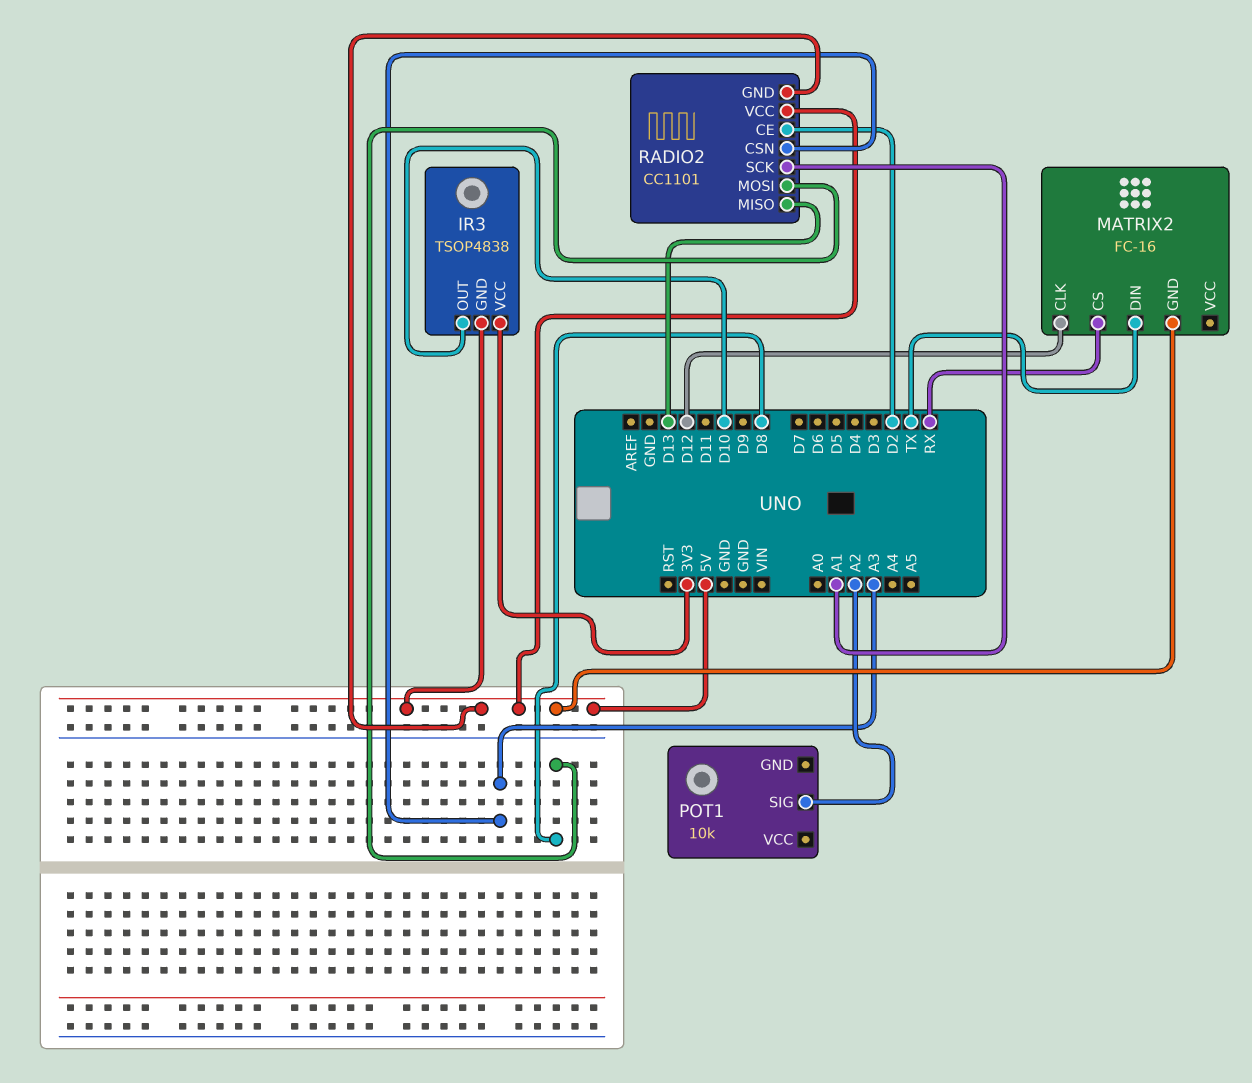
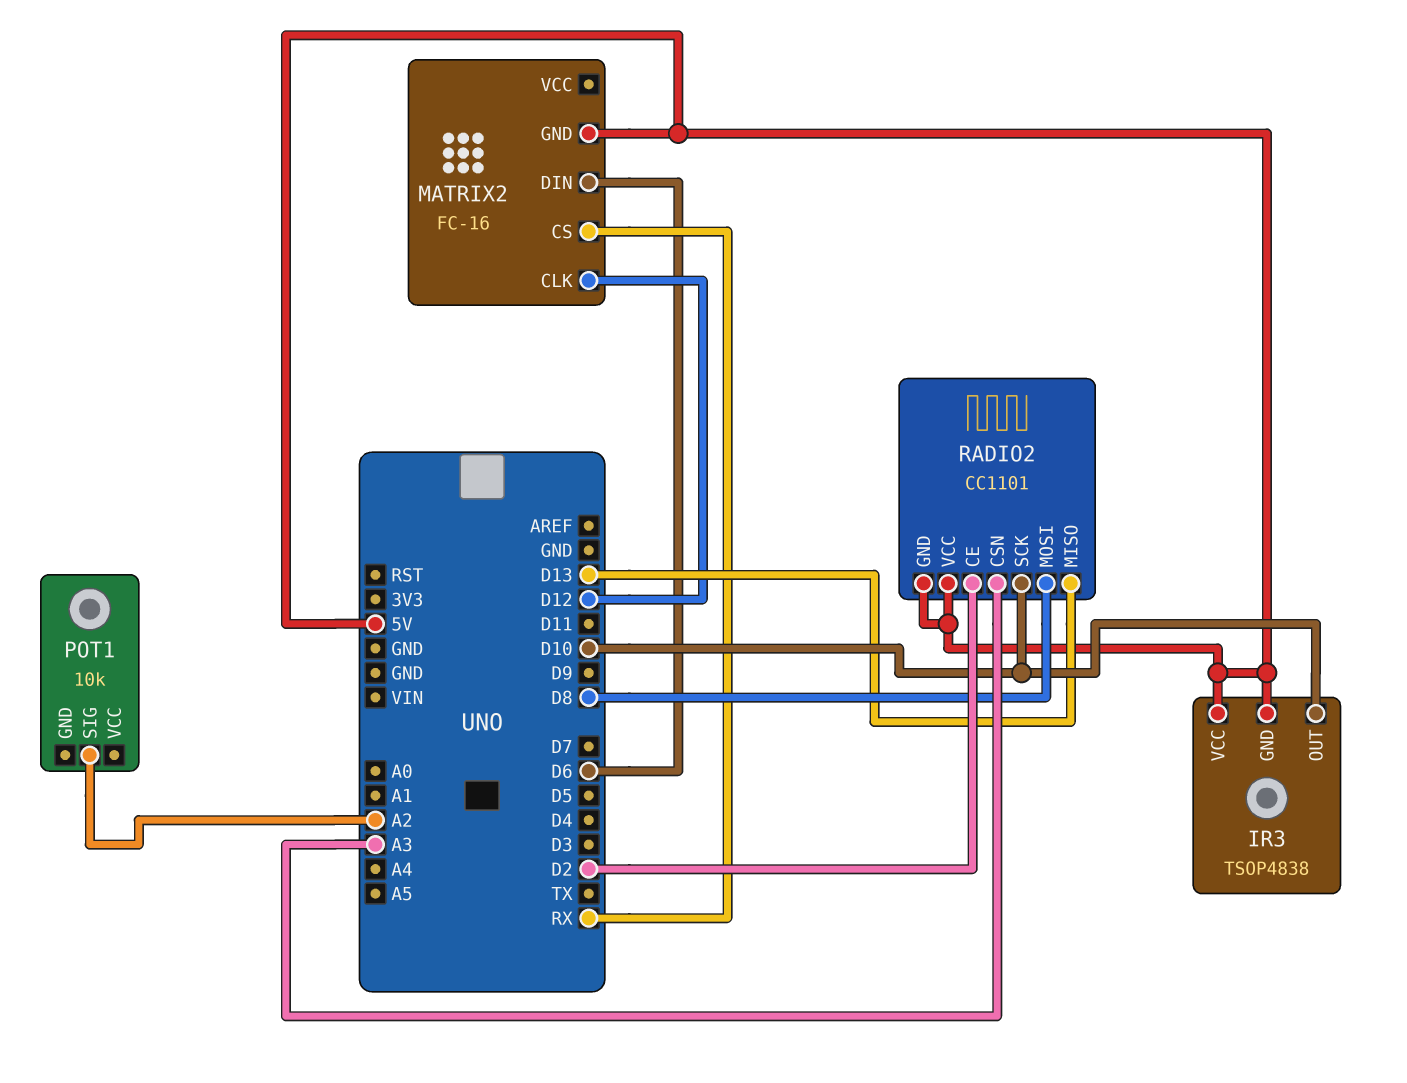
IR3 pin VCC: 3V3 -> 5V
MATRIX2 pin DIN: TX -> D6
RADIO2 pin SCK: A1 -> D10

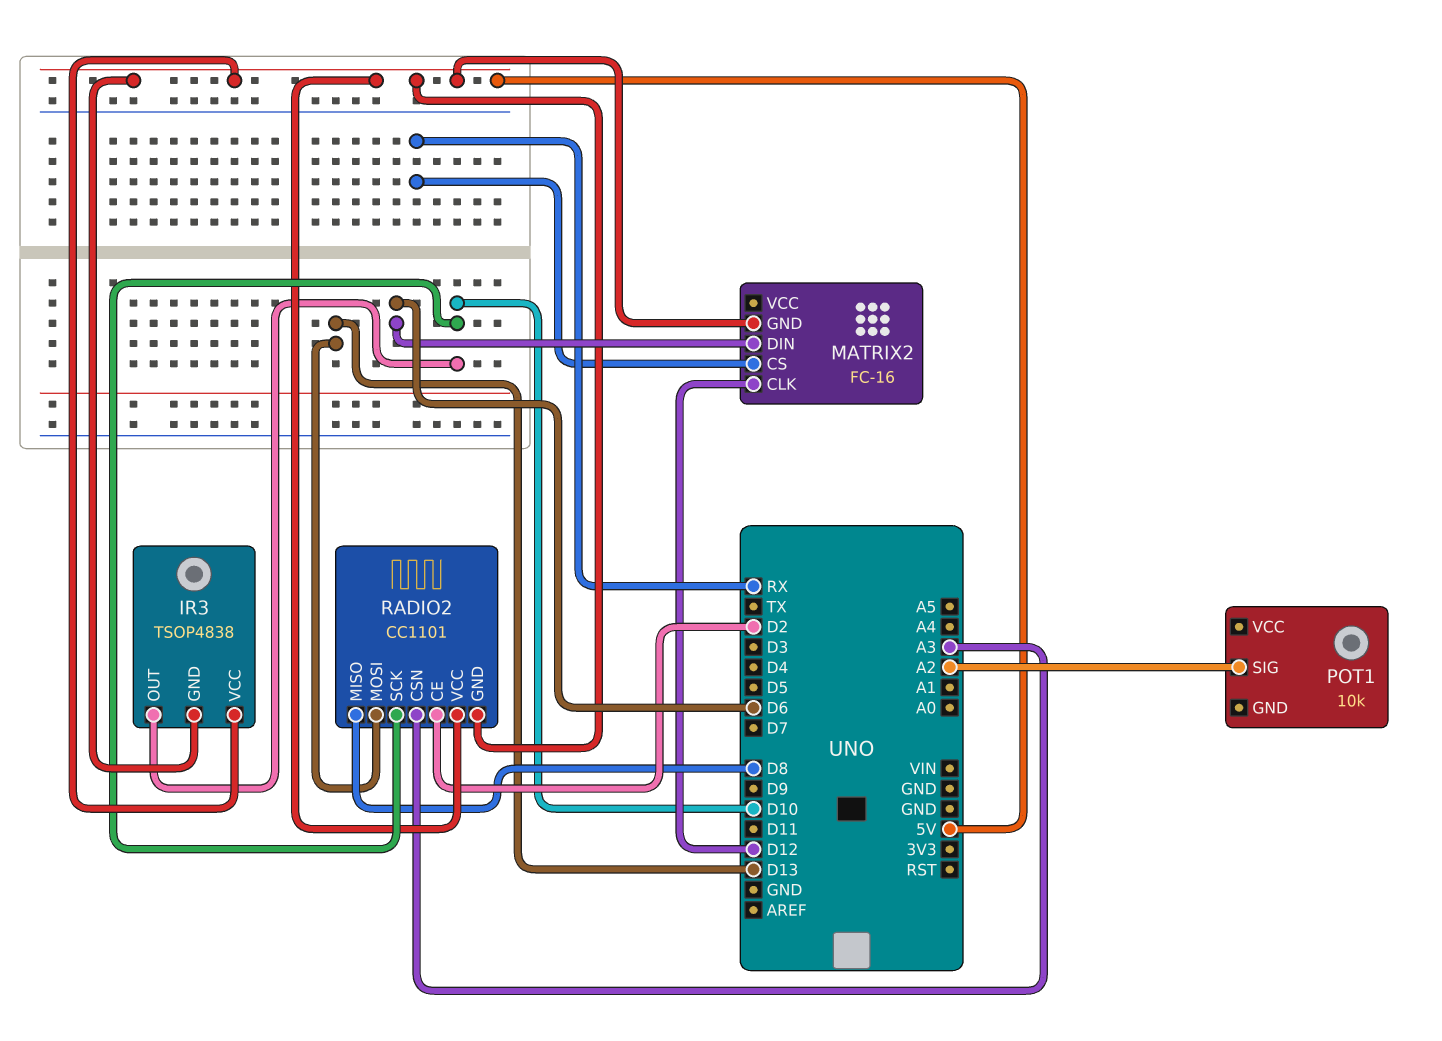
RADIO2 pin MISO: D13 -> D8
RADIO2 pin MOSI: D8 -> D13

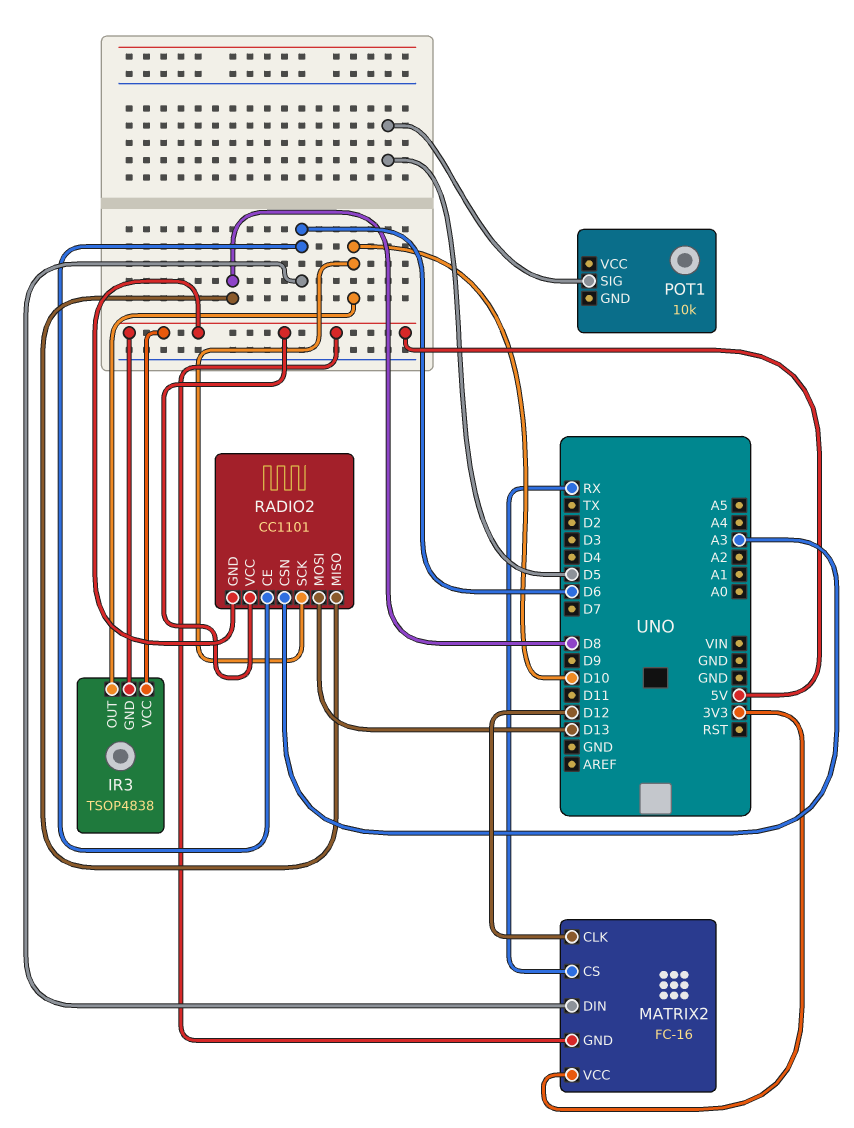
MATRIX2 pin VCC: none -> 3V3
POT1 pin SIG: A2 -> D5
RADIO2 pin CE: D2 -> D6

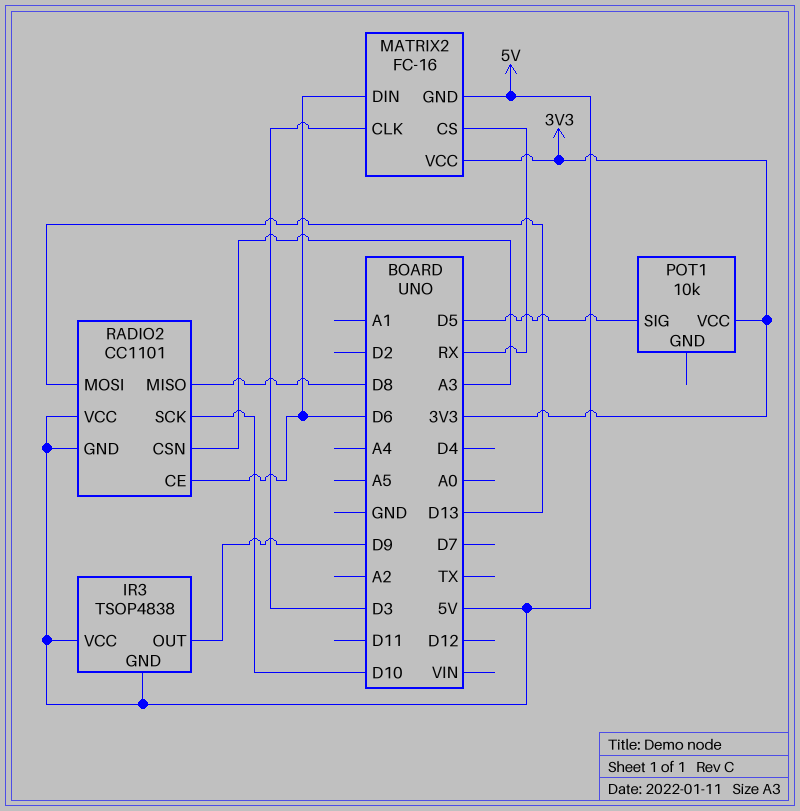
IR3 pin OUT: D10 -> D9
MATRIX2 pin CLK: D12 -> D3
POT1 pin VCC: none -> 3V3

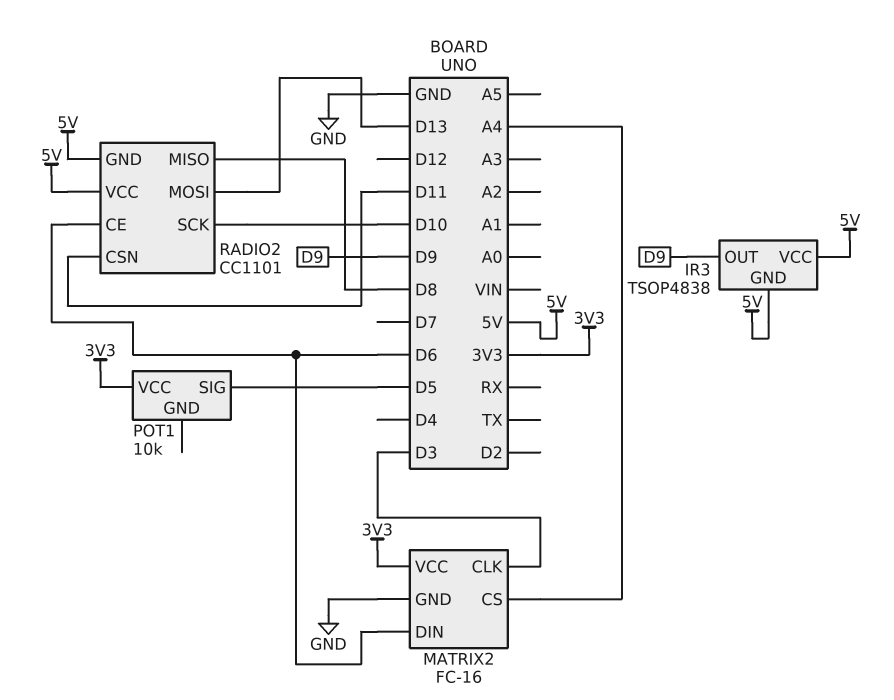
MATRIX2 pin CS: RX -> A4
MATRIX2 pin GND: 5V -> GND
RADIO2 pin CSN: A3 -> D11

